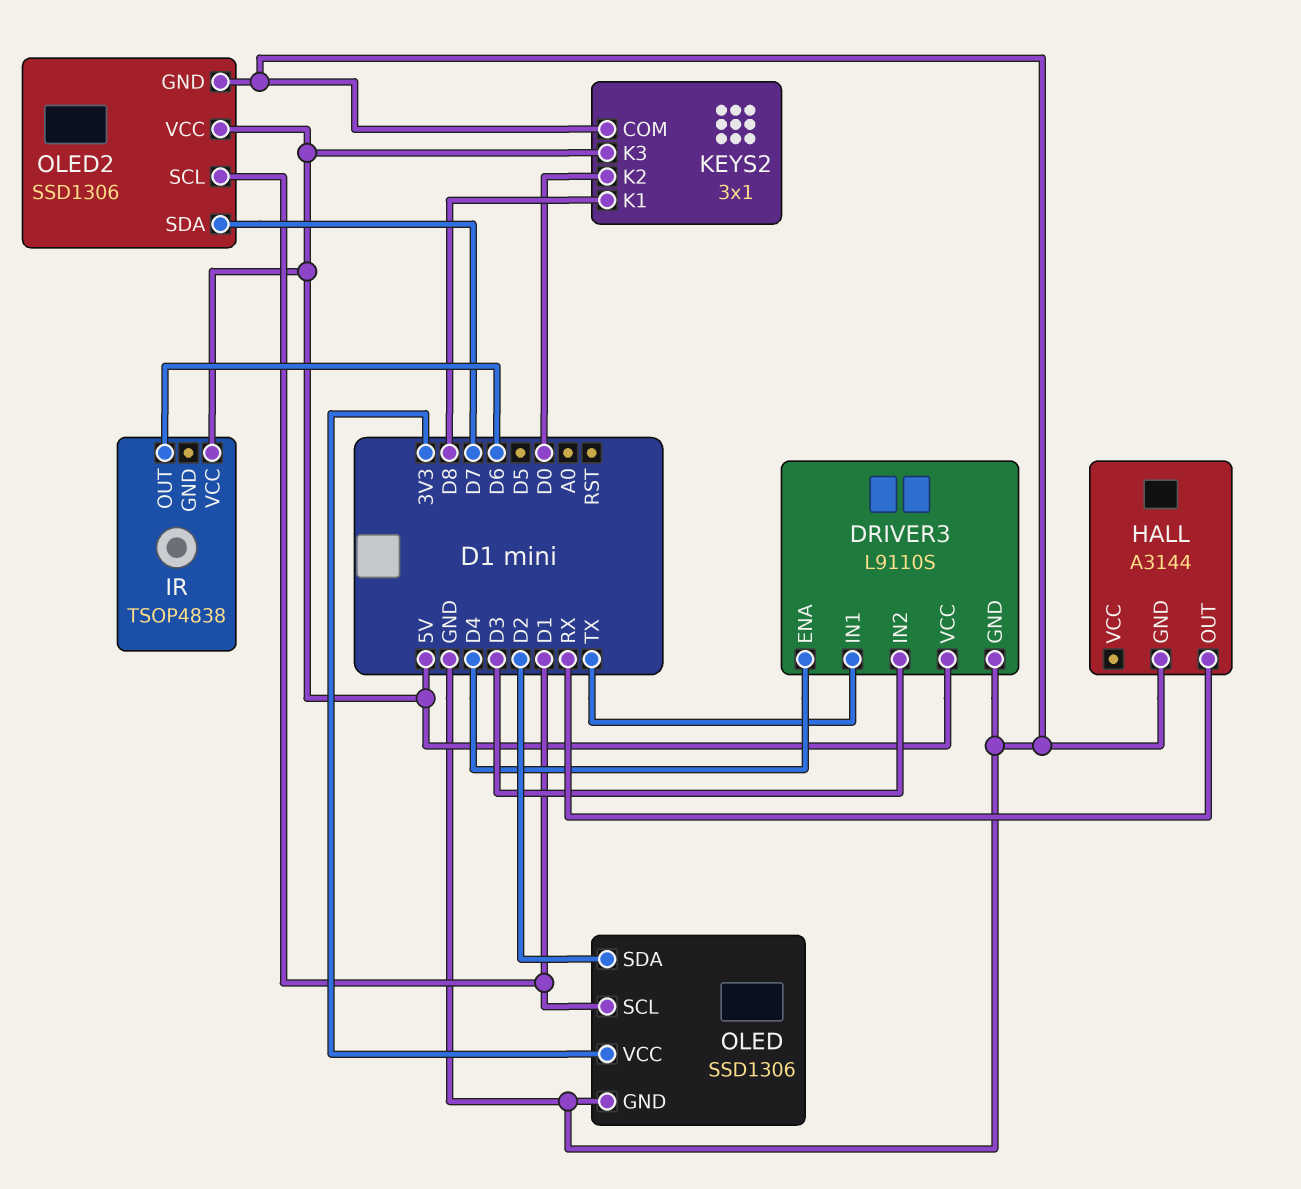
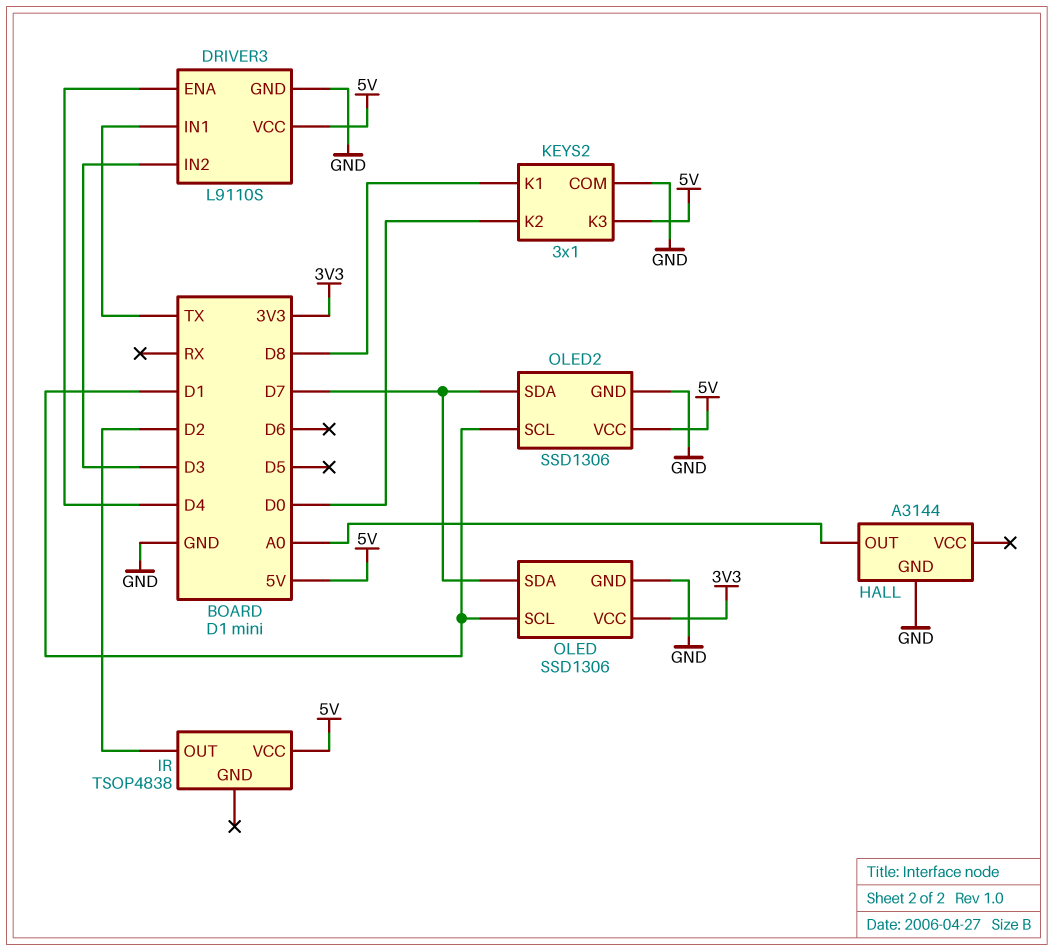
HALL pin OUT: RX -> A0
IR pin OUT: D6 -> D2
OLED pin SDA: D2 -> D7

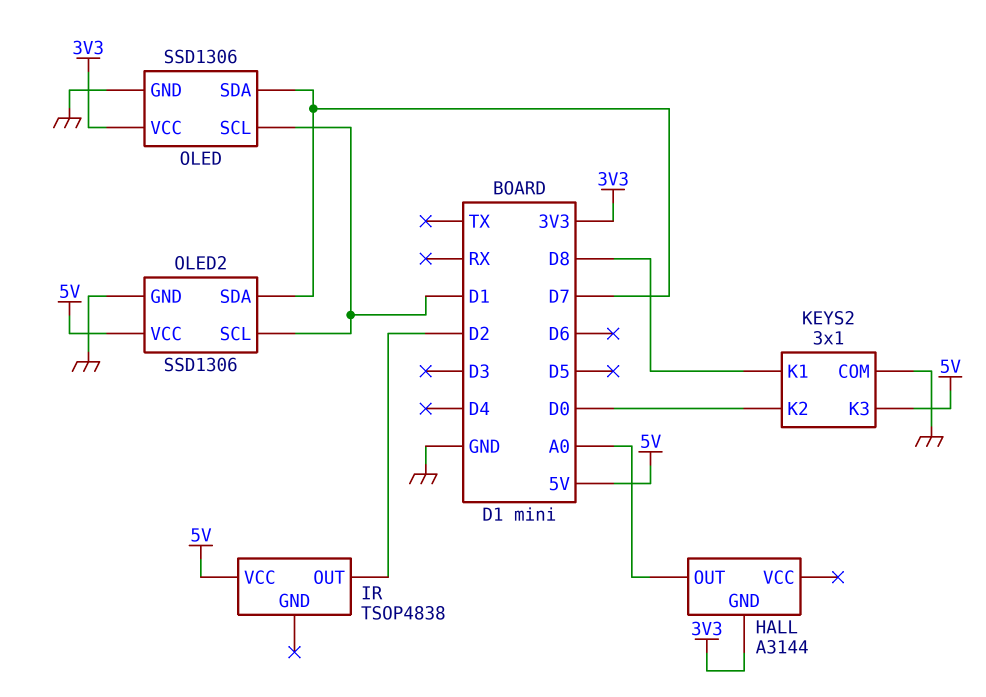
DRIVER3: L9110S -> none
DRIVER3 pin ENA: D4 -> none
DRIVER3 pin GND: GND -> none
DRIVER3 pin IN1: TX -> none
DRIVER3 pin IN2: D3 -> none
DRIVER3 pin VCC: 5V -> none
HALL pin GND: GND -> 3V3

